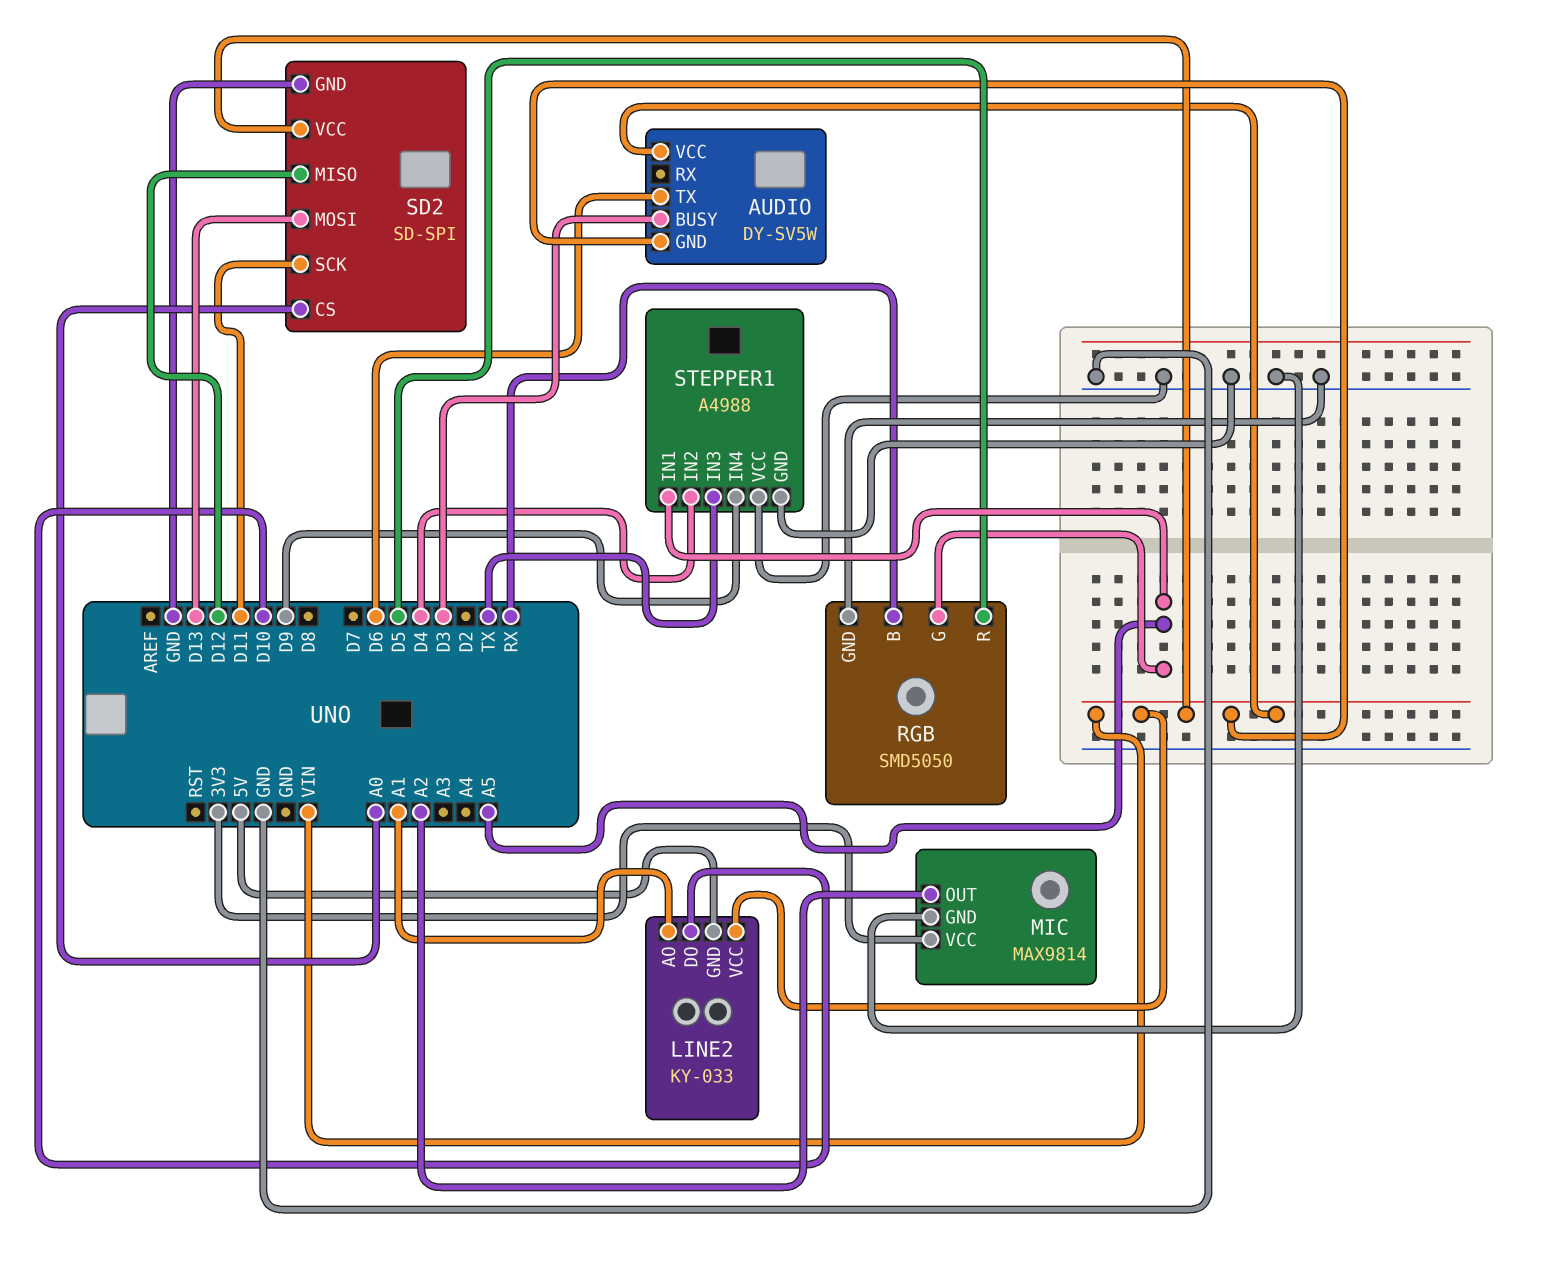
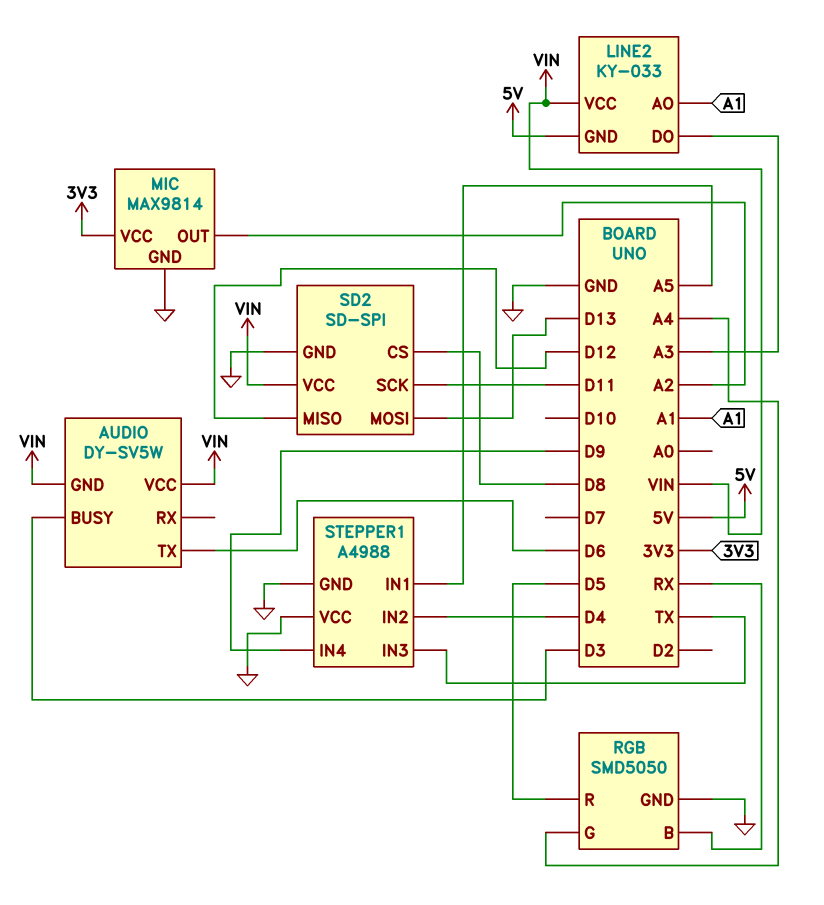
LINE2 pin DO: D10 -> A3
RGB pin G: A5 -> A4
SD2 pin CS: A0 -> D8

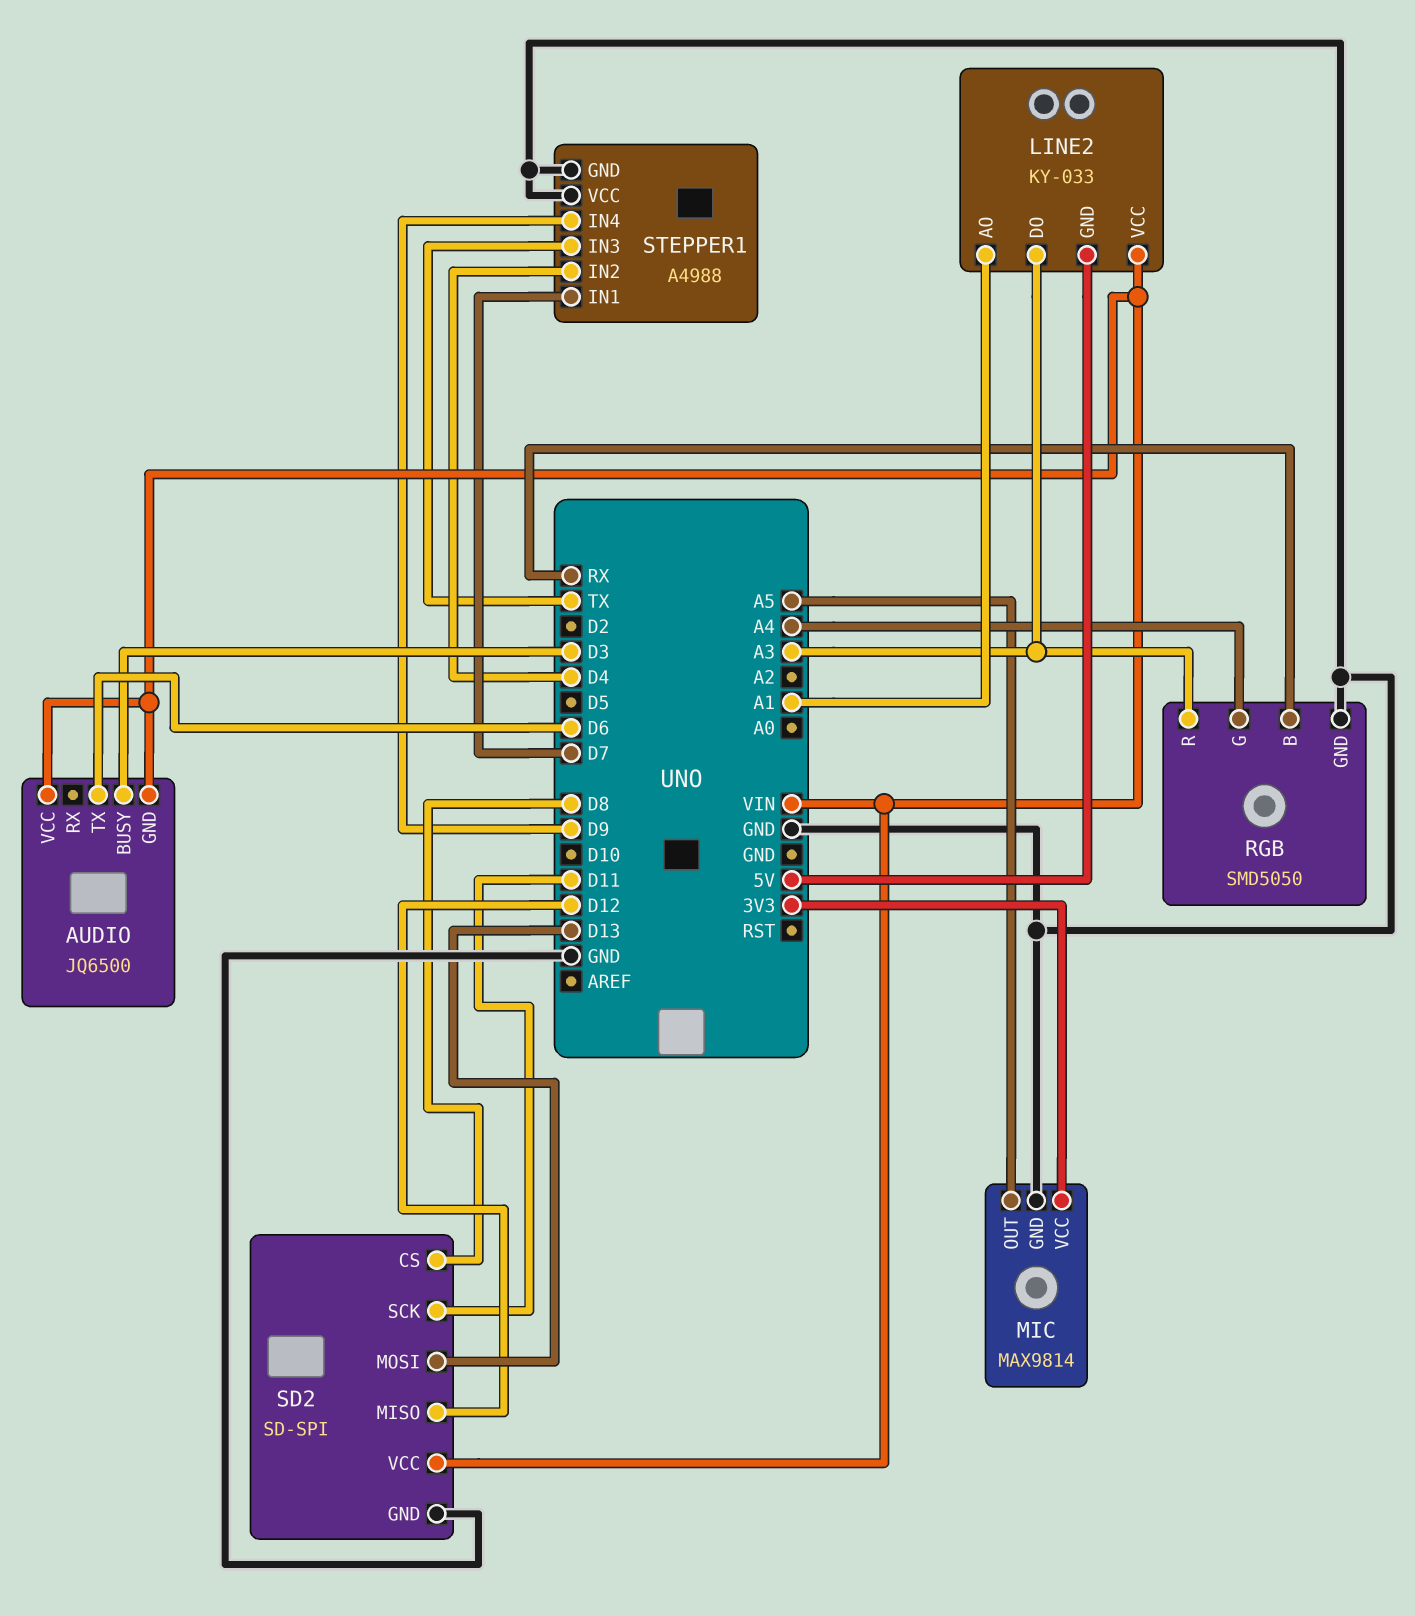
AUDIO: DY-SV5W -> JQ6500
MIC pin OUT: A2 -> A5
RGB pin R: D5 -> A3
STEPPER1 pin IN1: A5 -> D7

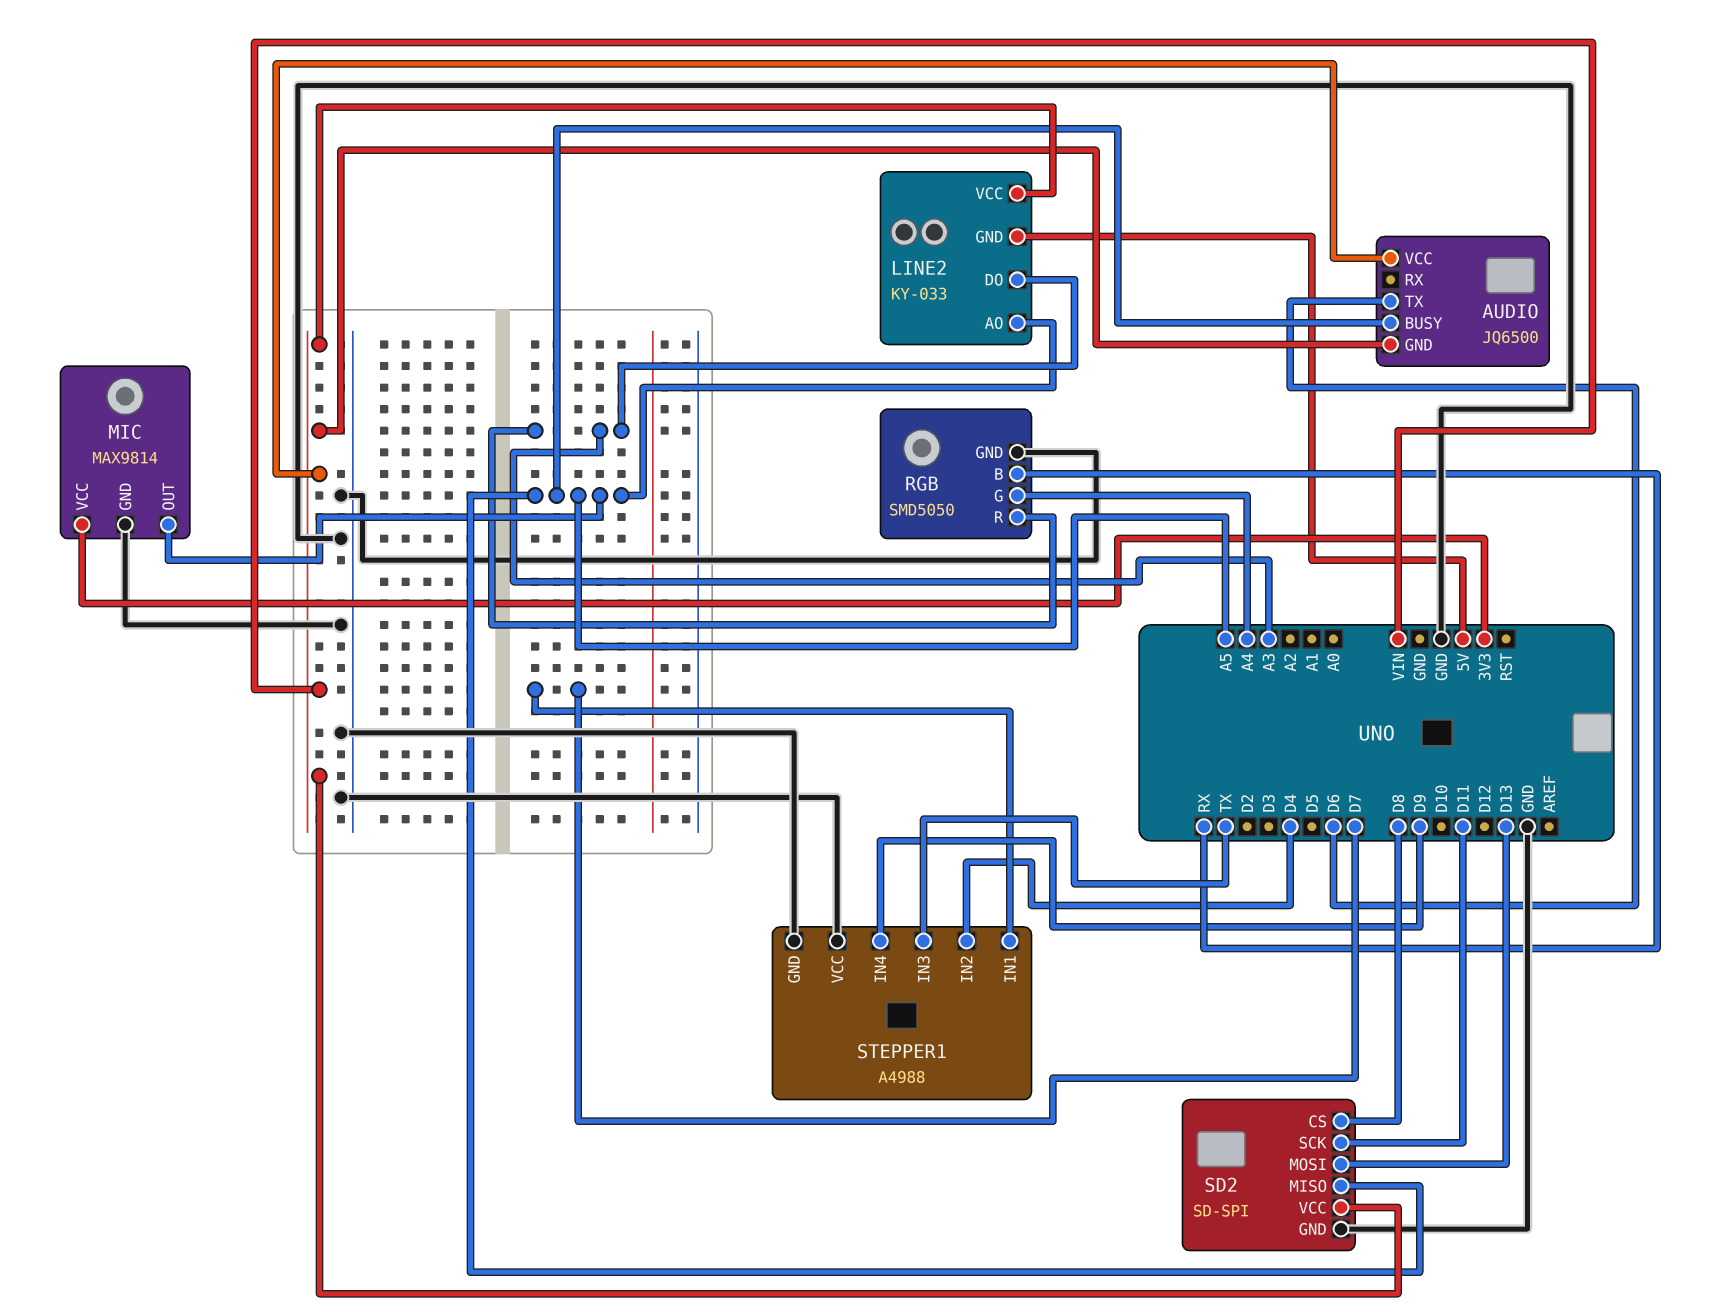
AUDIO pin BUSY: D3 -> A5
LINE2 pin AO: A1 -> A5
SD2 pin MISO: D12 -> A5

